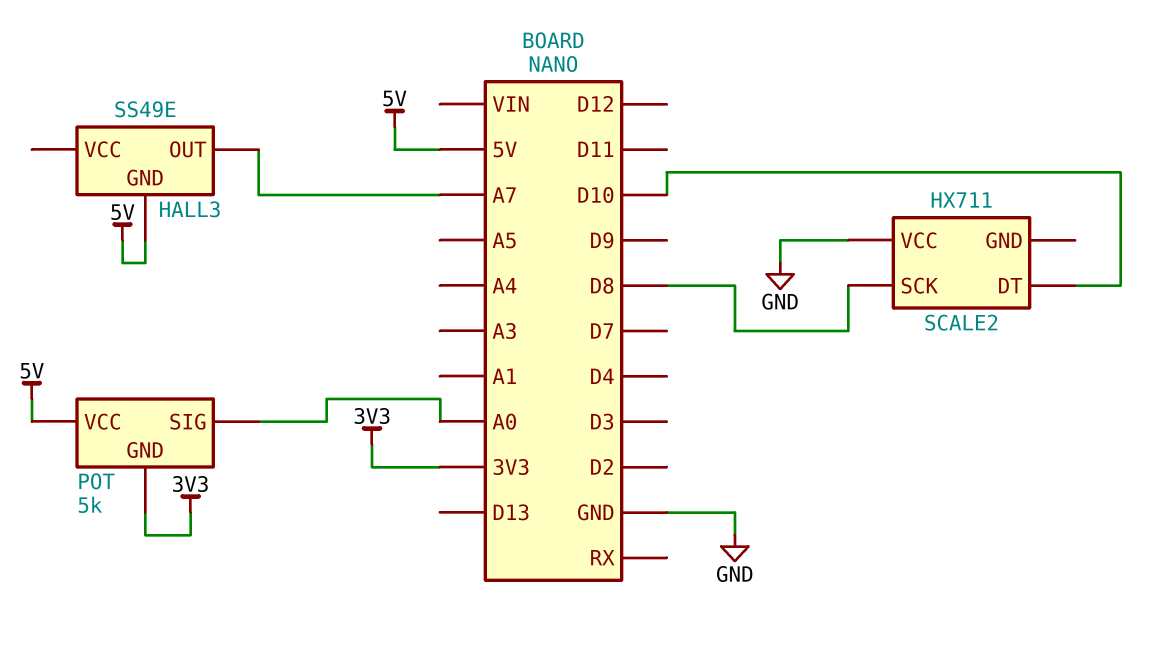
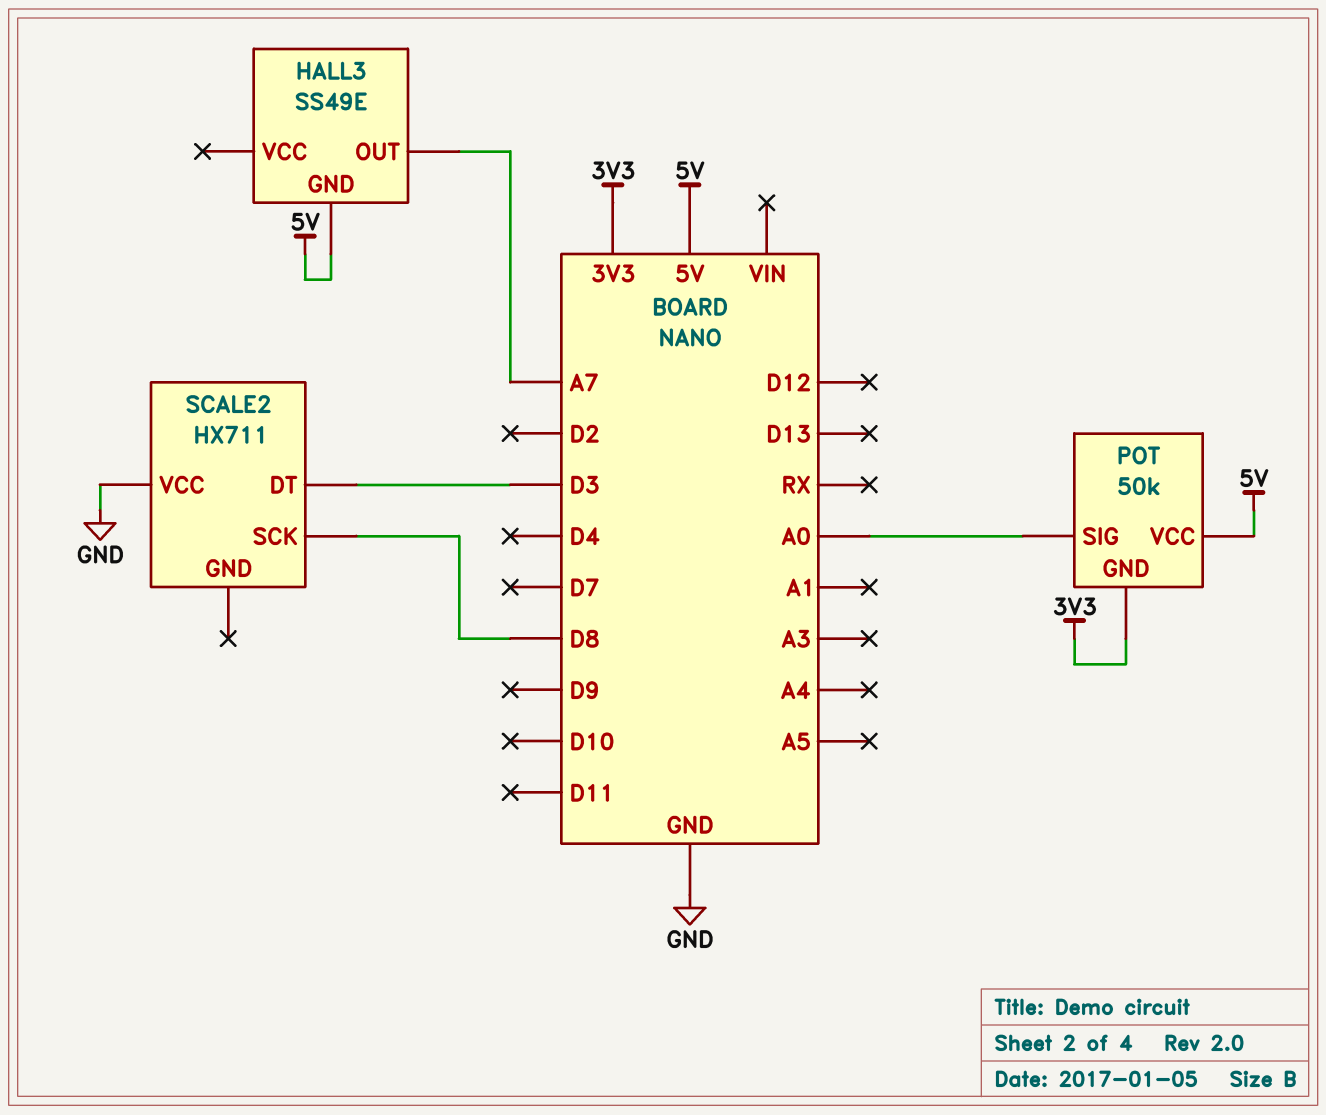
POT: 5k -> 50k
SCALE2 pin DT: D10 -> D3

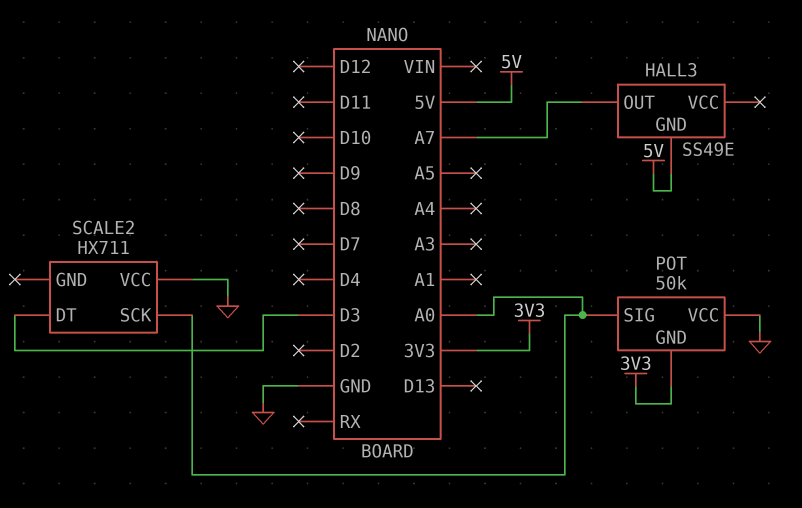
POT pin VCC: 5V -> GND
SCALE2 pin SCK: D8 -> A0

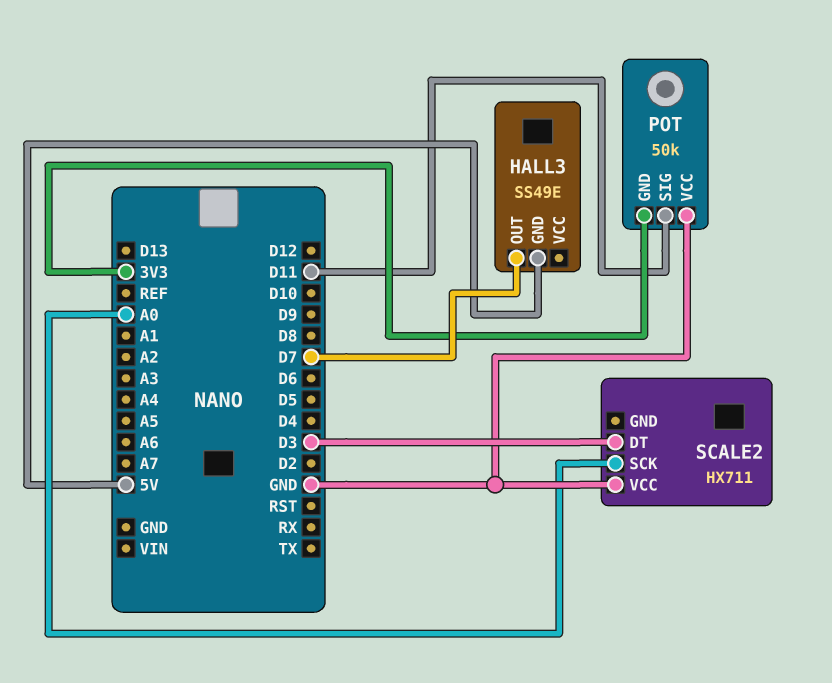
HALL3 pin OUT: A7 -> D7
POT pin SIG: A0 -> D11

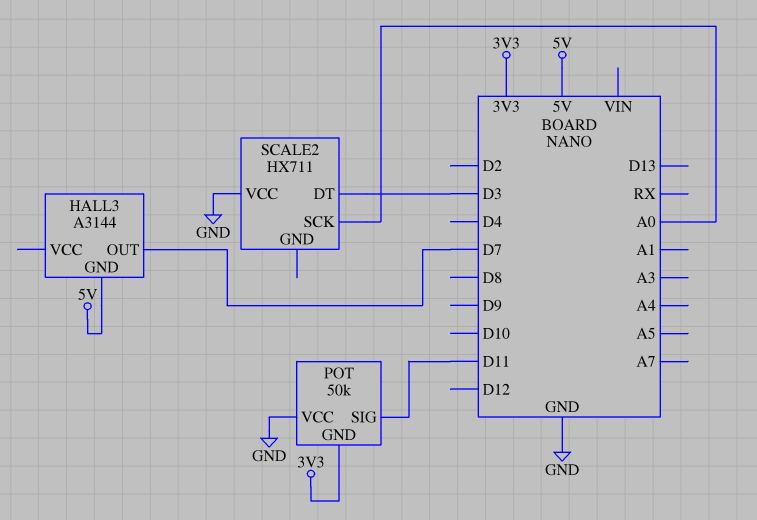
HALL3: SS49E -> A3144

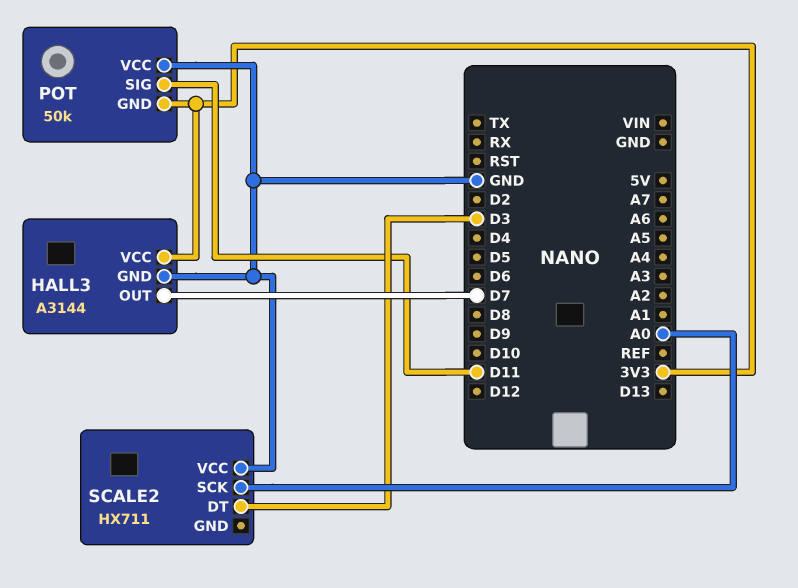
HALL3 pin GND: 5V -> GND
HALL3 pin VCC: none -> 3V3

